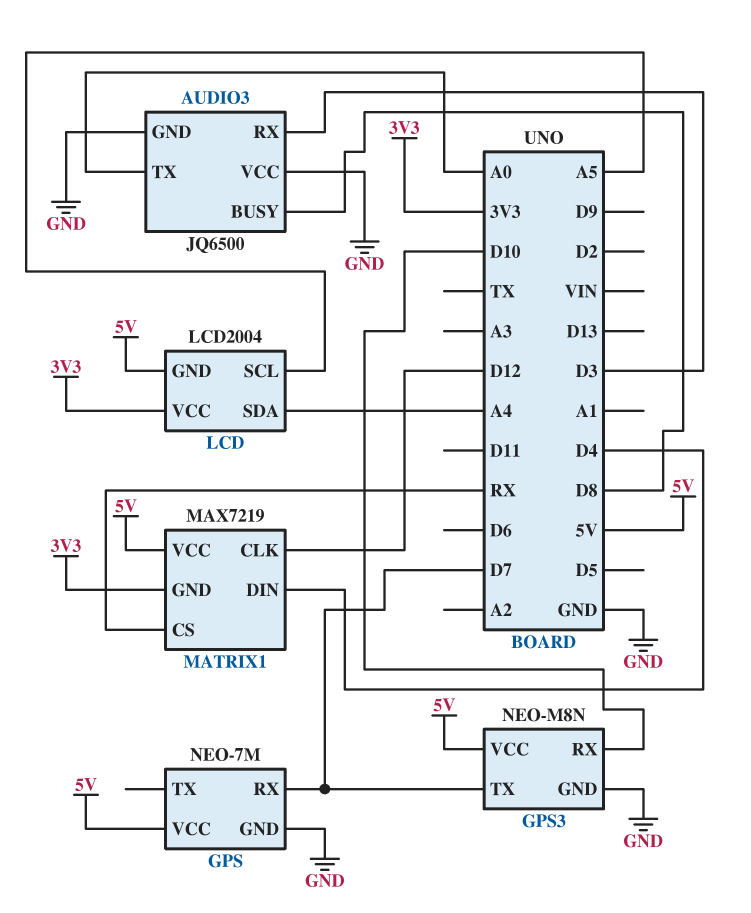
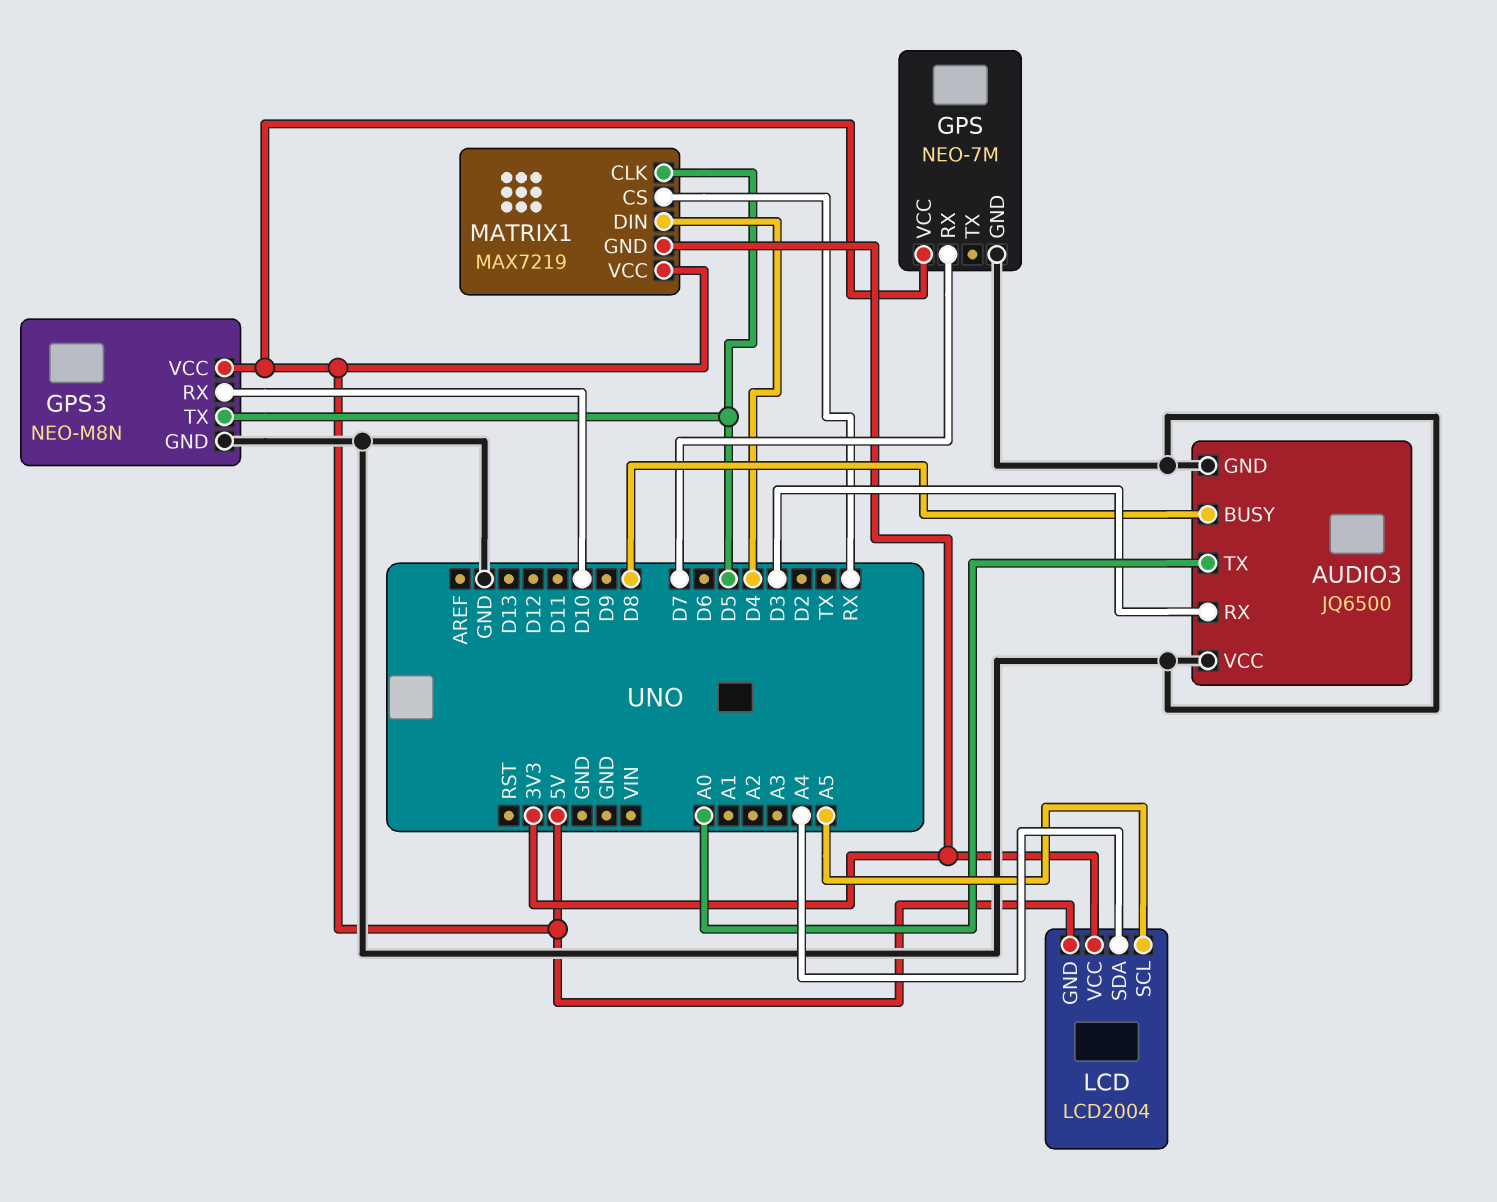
GPS3 pin TX: D7 -> D5
MATRIX1 pin CLK: D12 -> D5

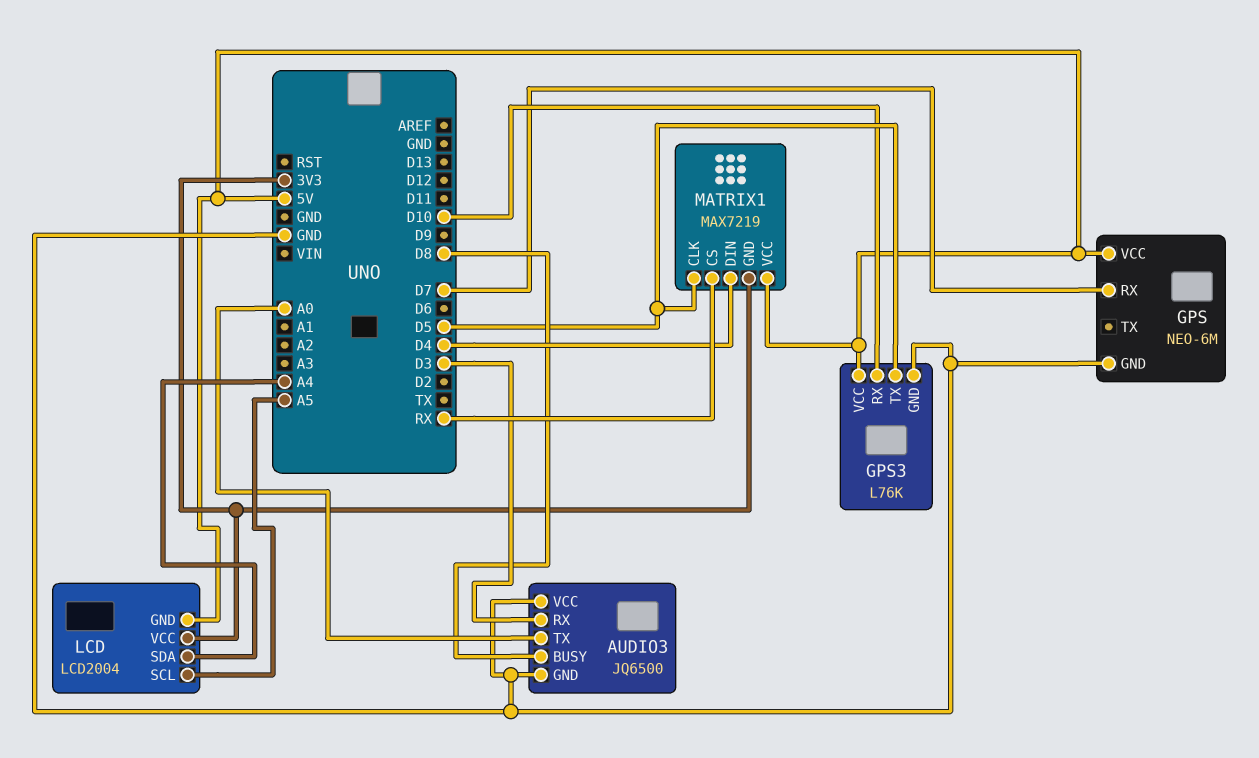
GPS: NEO-7M -> NEO-6M
GPS3: NEO-M8N -> L76K

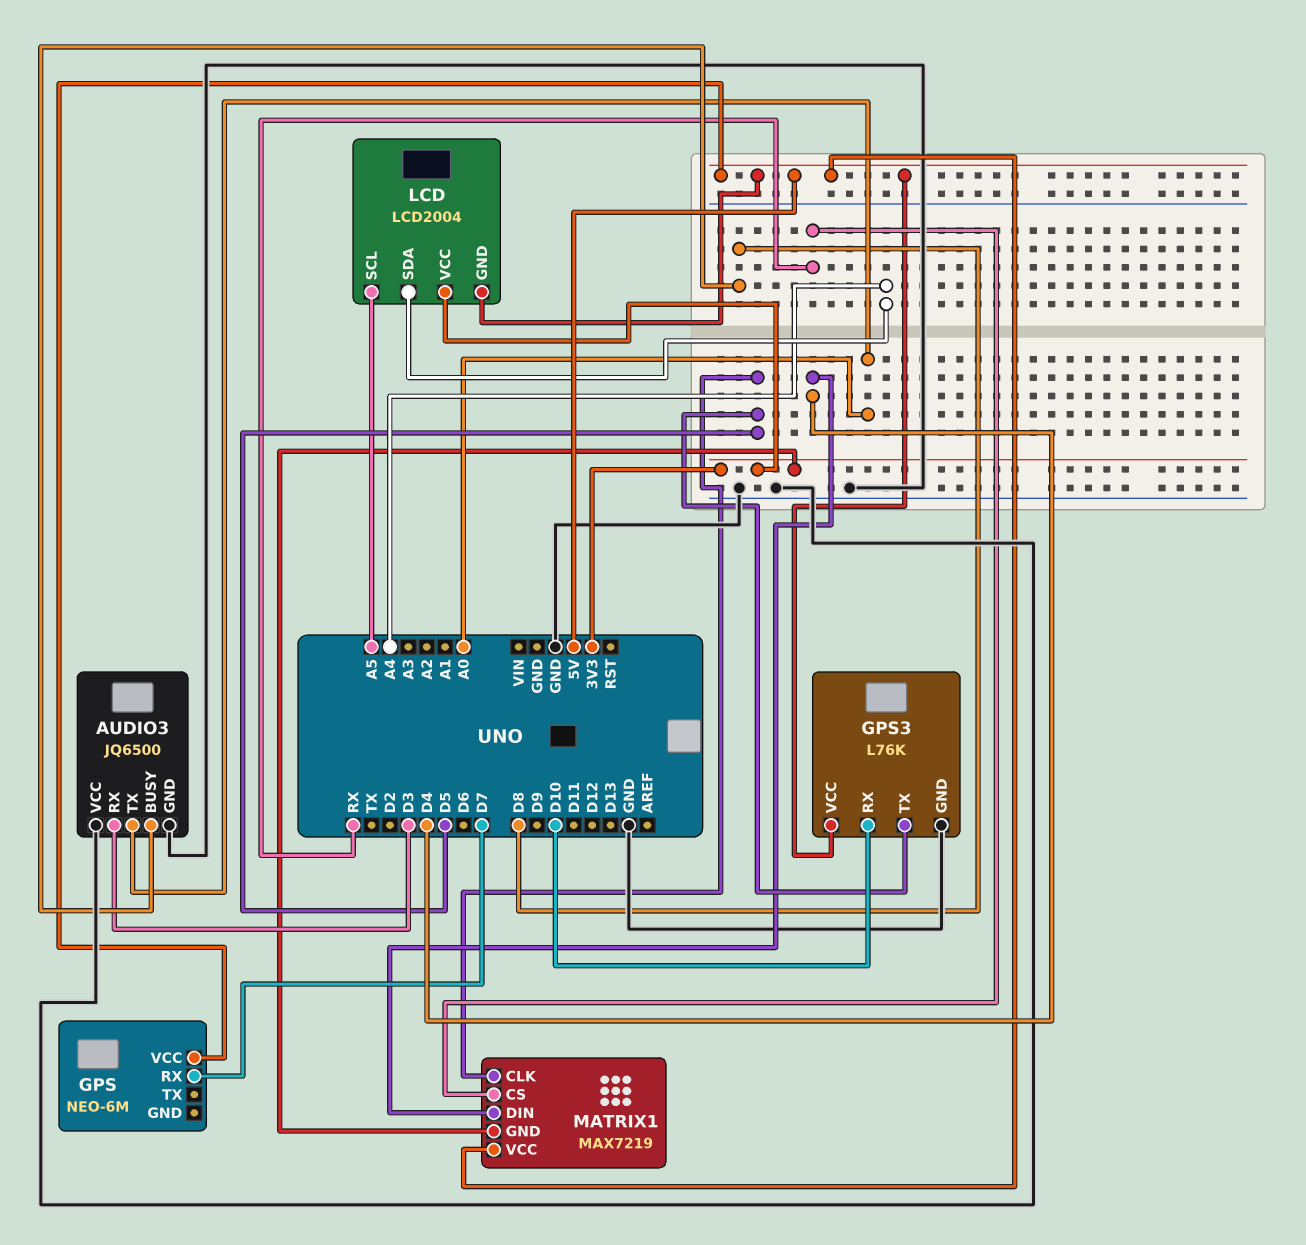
GPS pin GND: GND -> none

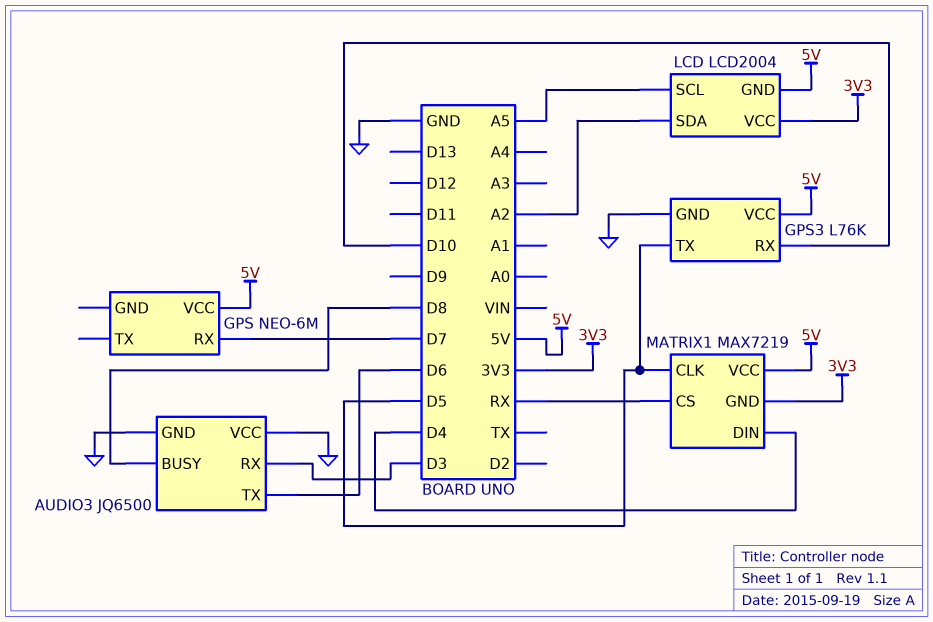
AUDIO3 pin TX: A0 -> D6
LCD pin SDA: A4 -> A2

